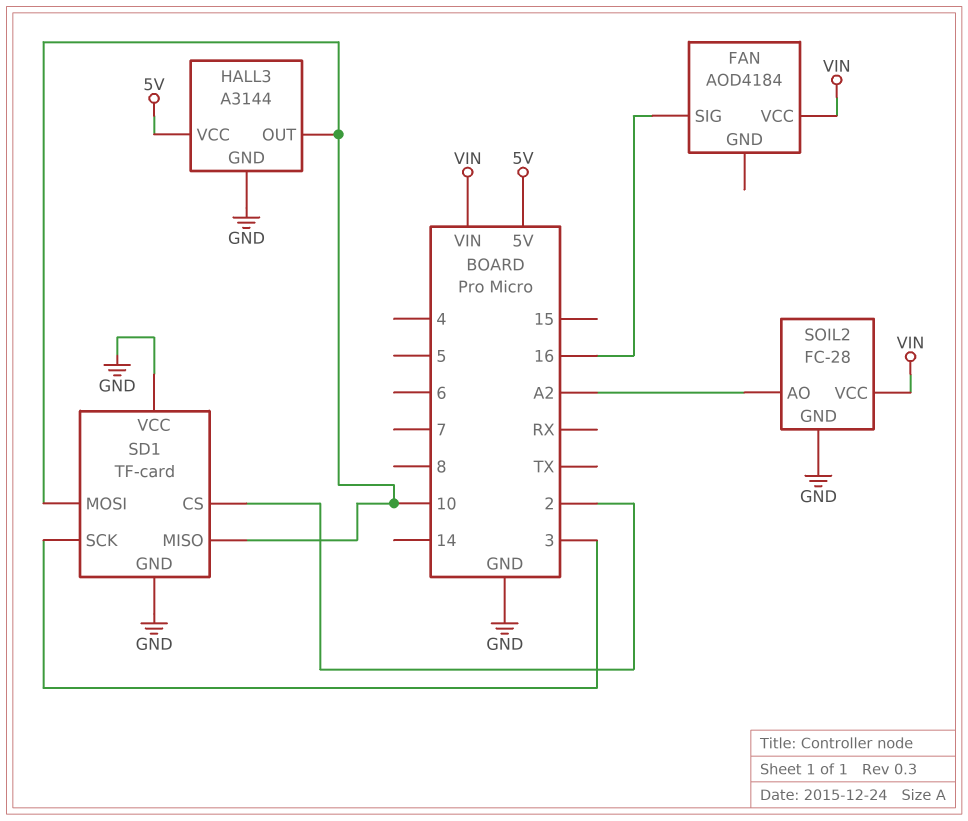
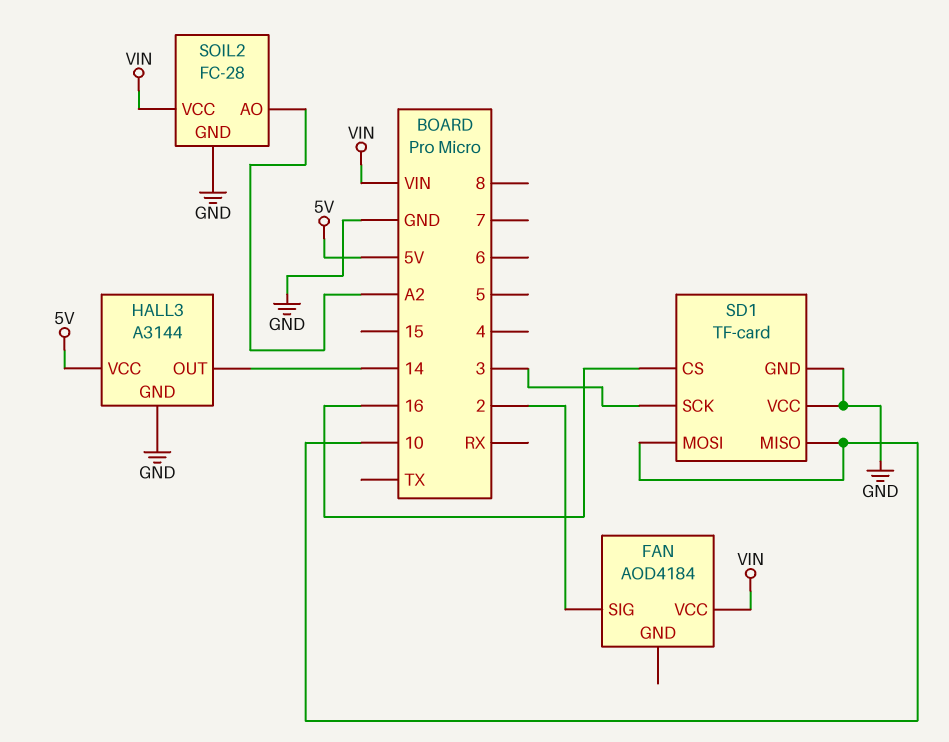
FAN pin SIG: 16 -> 2
HALL3 pin OUT: 10 -> 14
SD1 pin CS: 2 -> 16

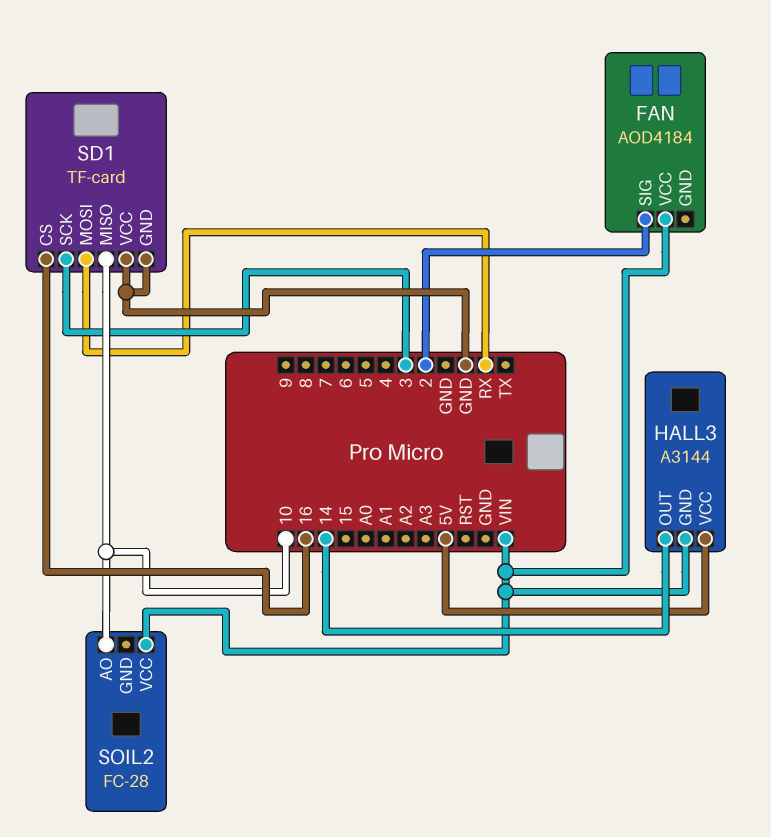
HALL3 pin GND: GND -> VIN
SD1 pin MOSI: 10 -> RX
SOIL2 pin AO: A2 -> 10
SOIL2 pin GND: GND -> none

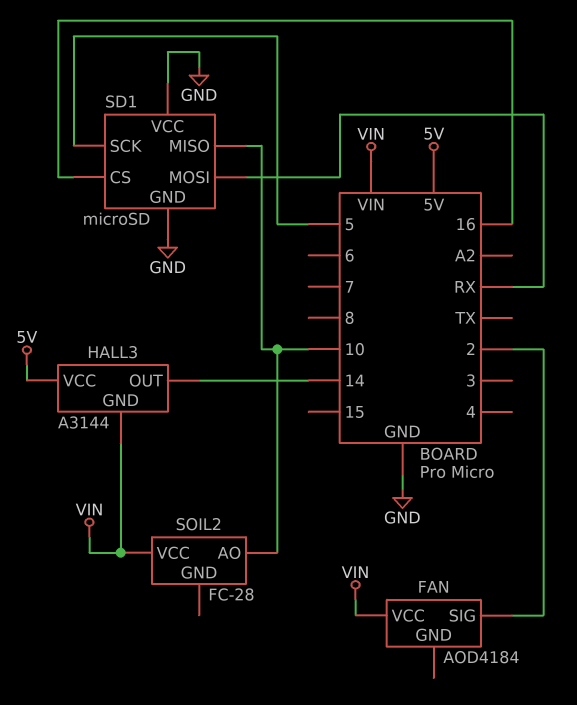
SD1: TF-card -> microSD
SD1 pin SCK: 3 -> 5

